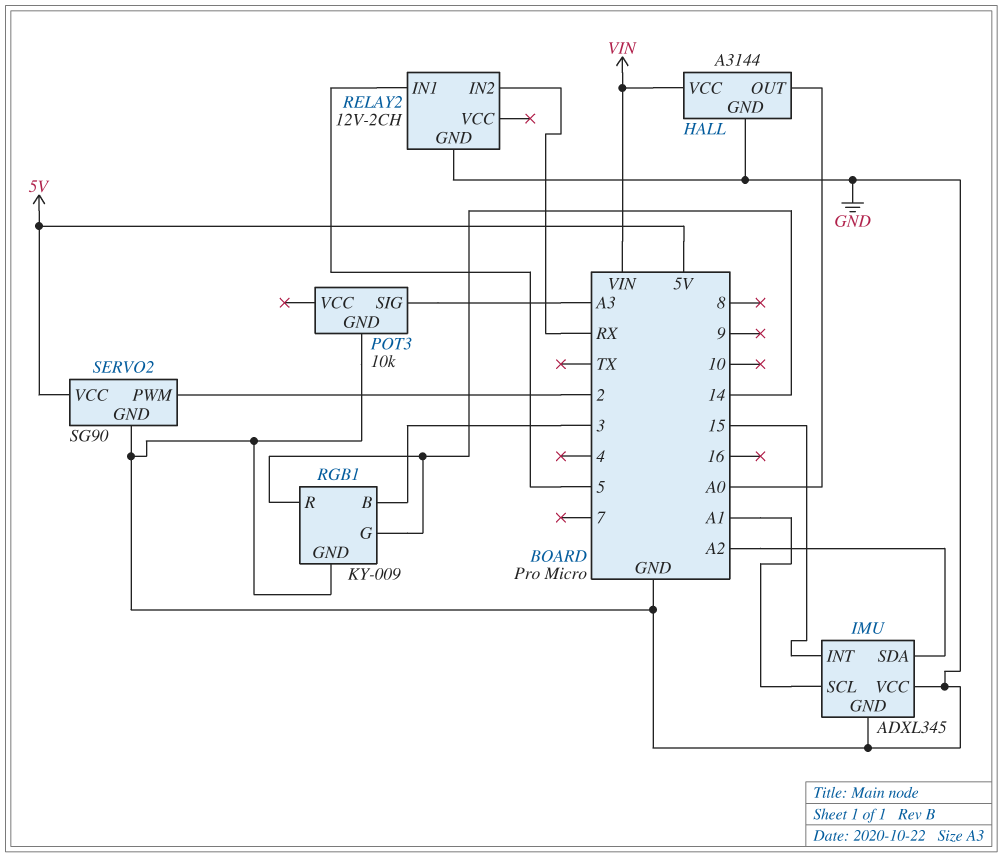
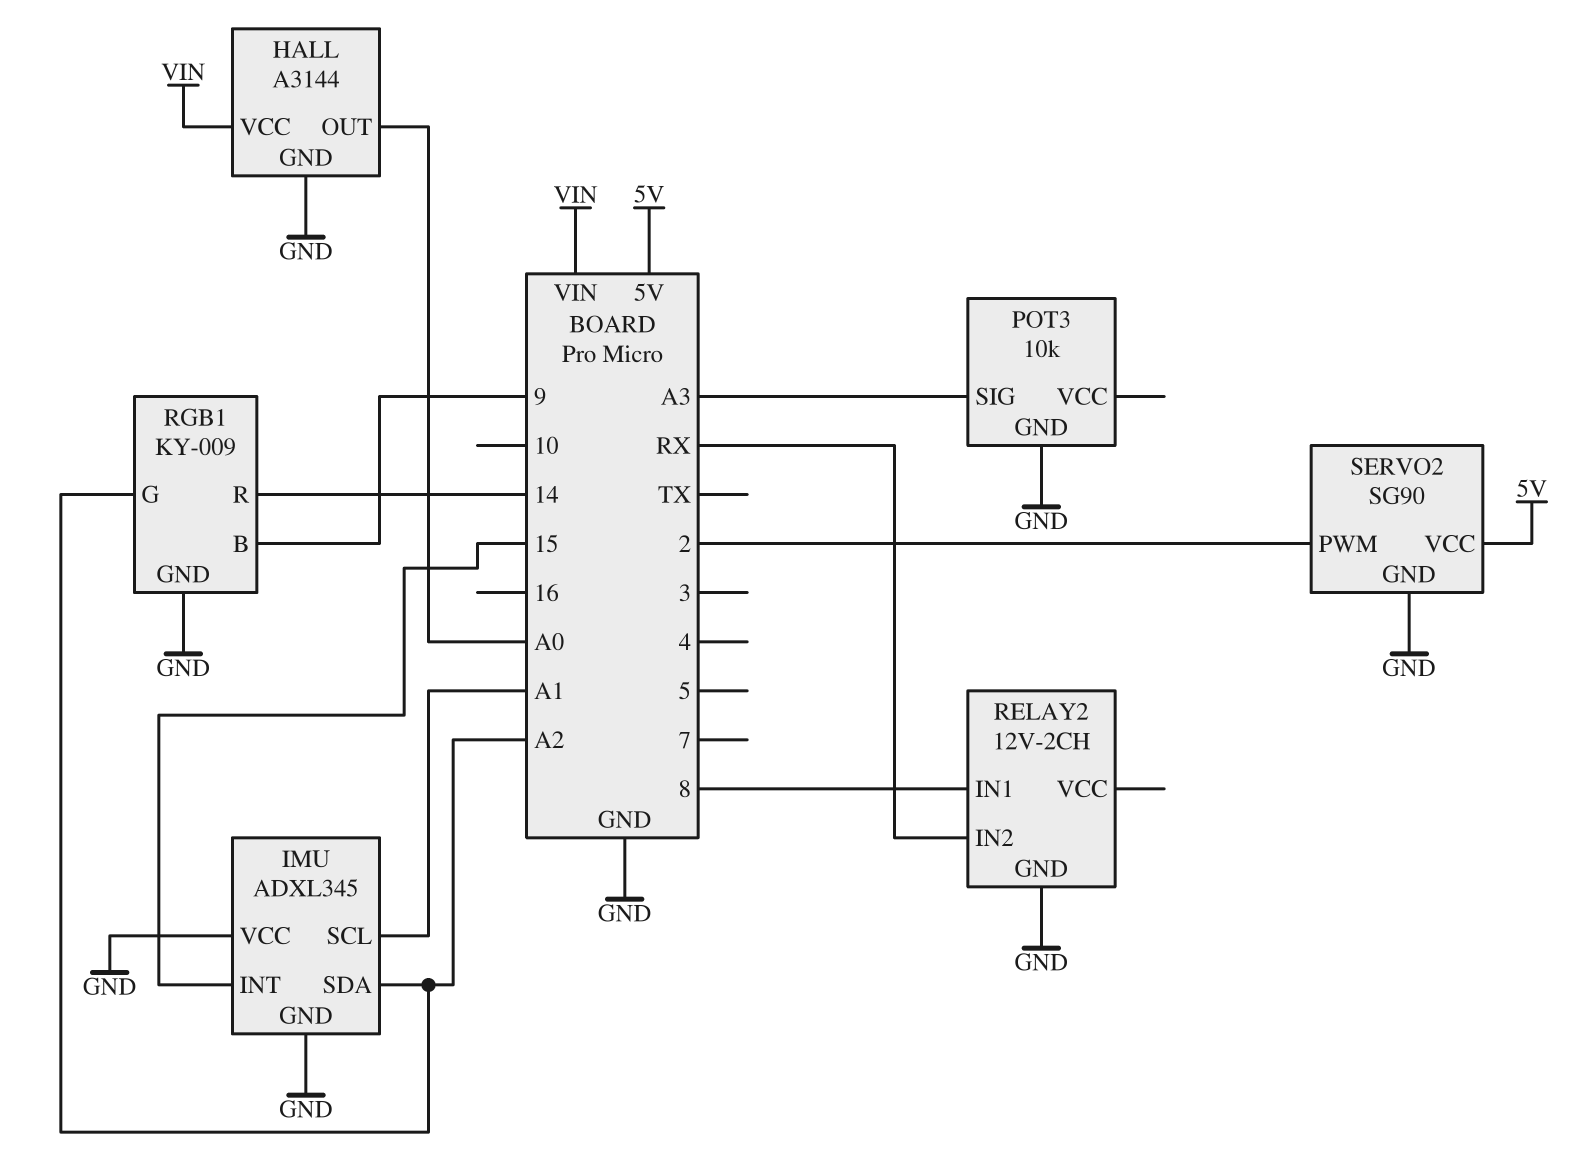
RELAY2 pin IN1: 5 -> 8
RGB1 pin B: 3 -> 9
RGB1 pin G: 14 -> A2

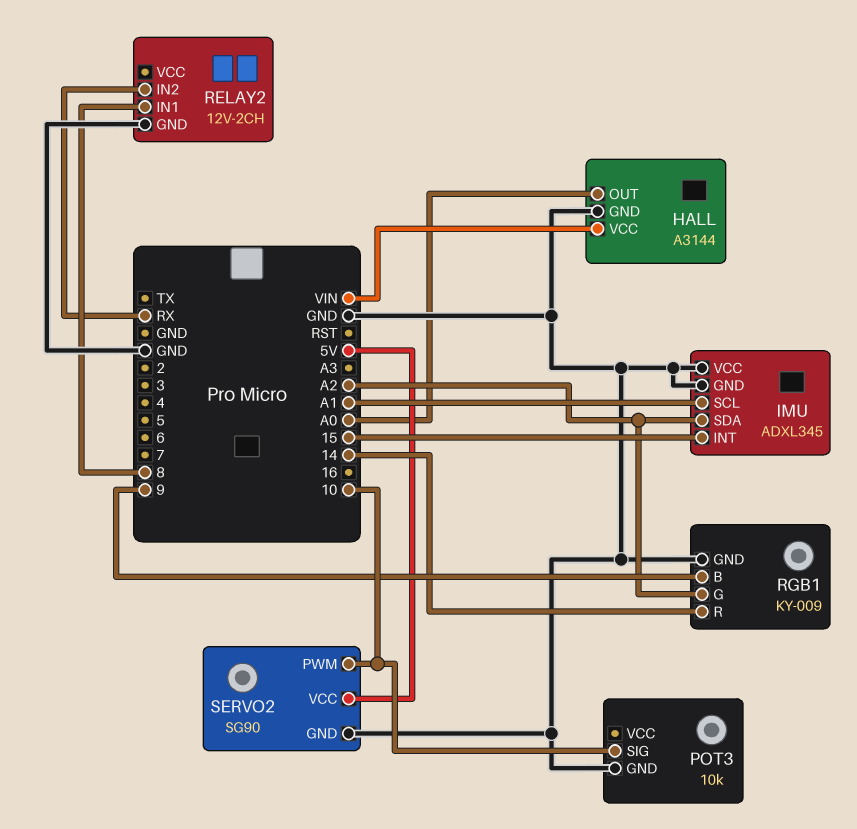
POT3 pin SIG: A3 -> 10
SERVO2 pin PWM: 2 -> 10

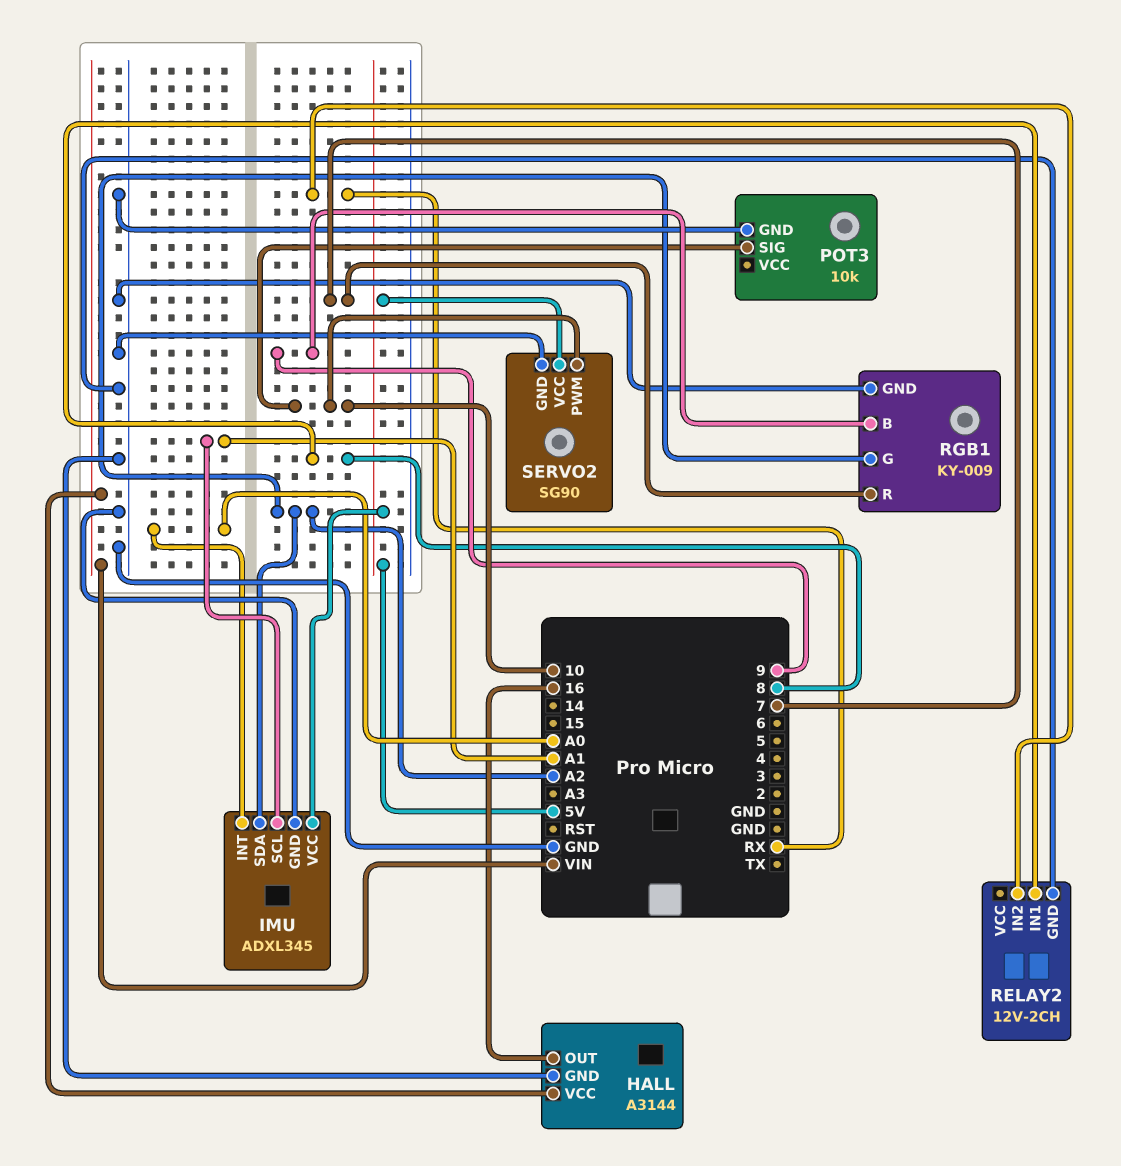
HALL pin OUT: A0 -> 16
IMU pin INT: 15 -> A0
IMU pin VCC: GND -> 5V
RGB1 pin R: 14 -> 7

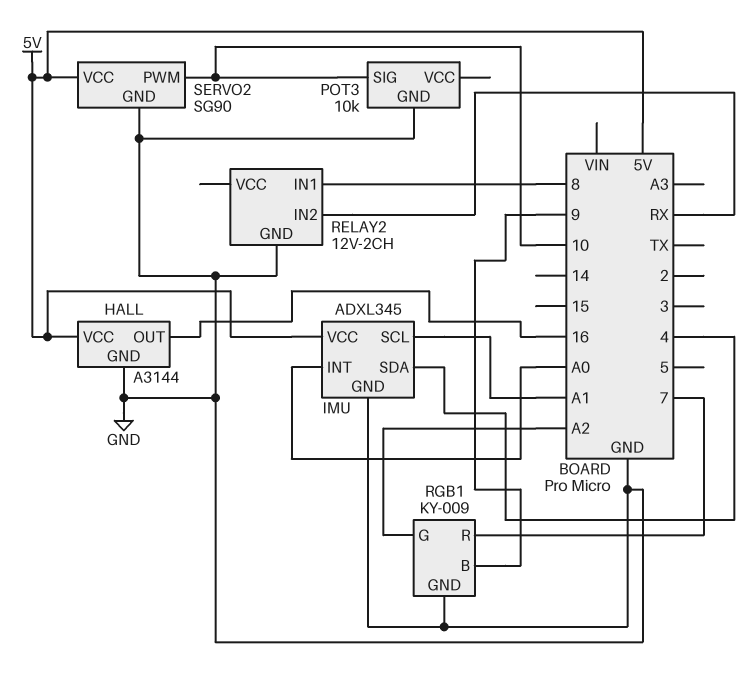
HALL pin VCC: VIN -> 5V
IMU pin SDA: A2 -> 4

